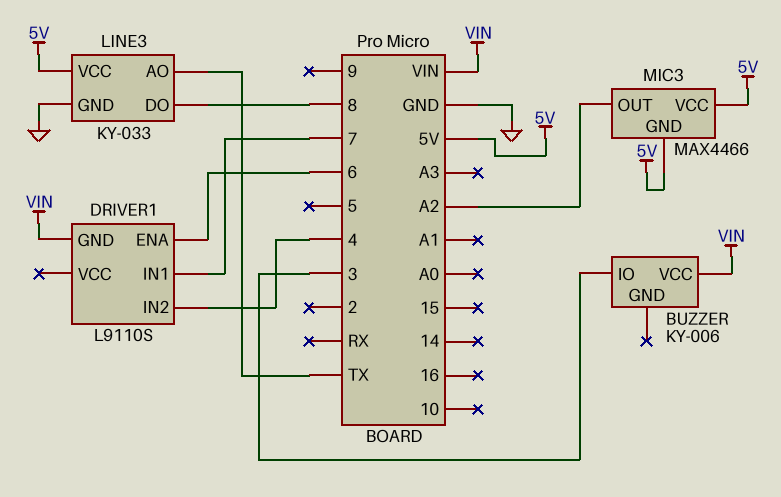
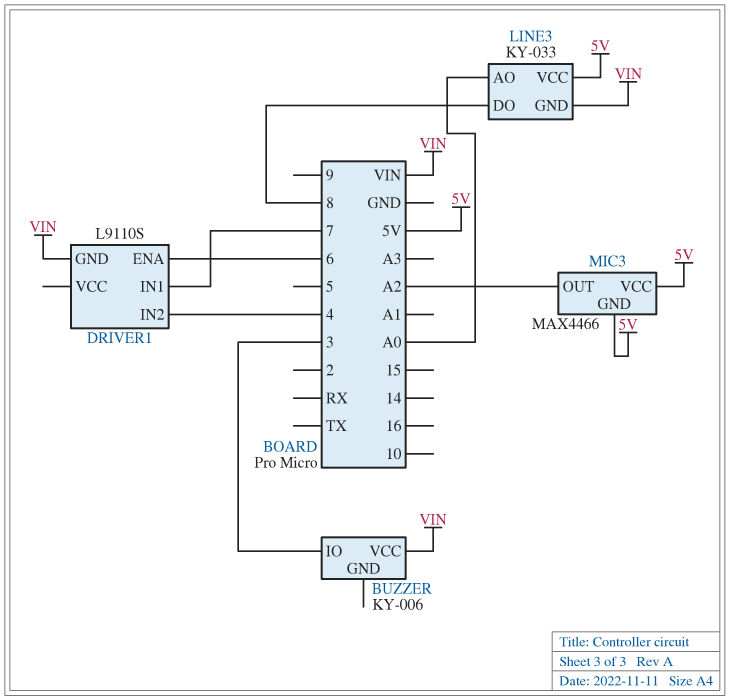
LINE3 pin AO: TX -> A0
LINE3 pin GND: GND -> VIN

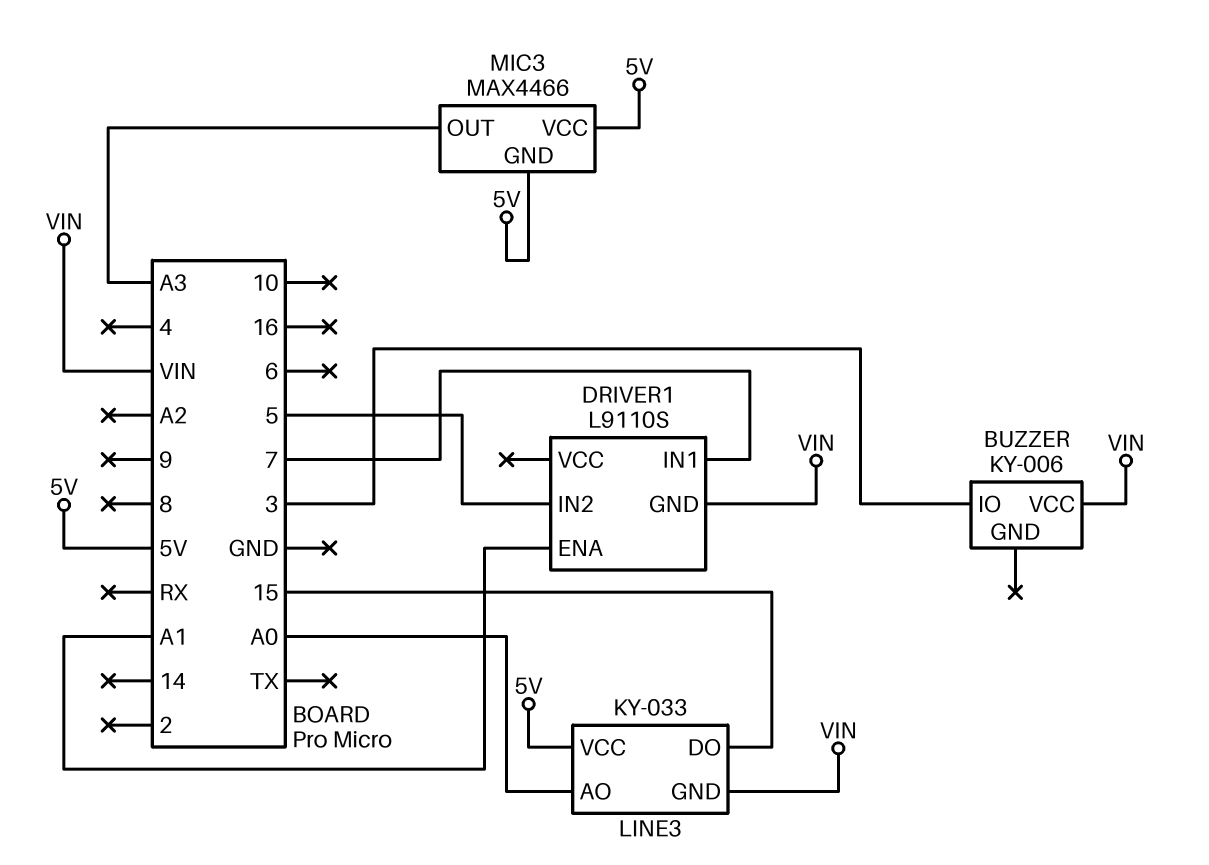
DRIVER1 pin ENA: 6 -> A1
DRIVER1 pin IN2: 4 -> 5
LINE3 pin DO: 8 -> 15
MIC3 pin OUT: A2 -> A3

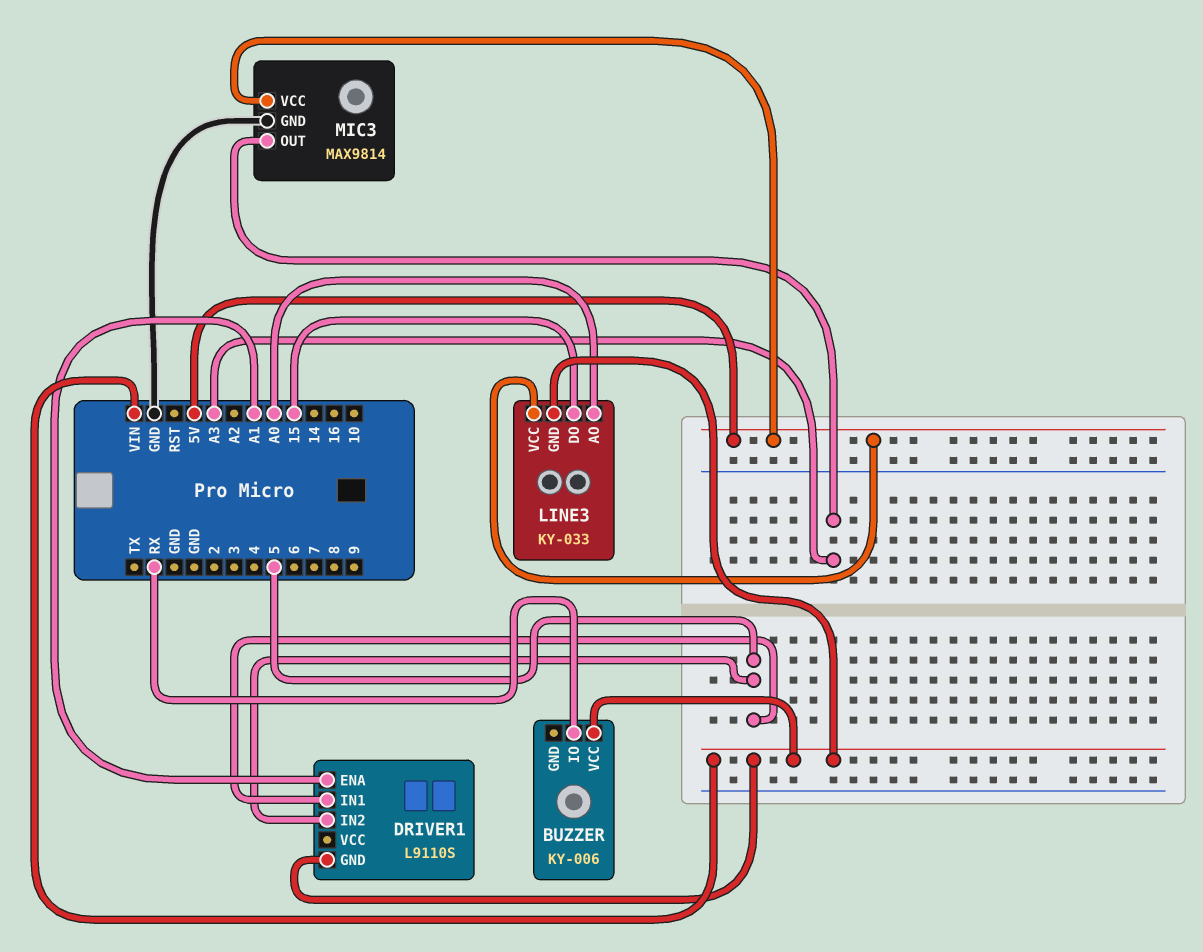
BUZZER pin IO: 3 -> RX
DRIVER1 pin IN1: 7 -> 5
MIC3: MAX4466 -> MAX9814
MIC3 pin GND: 5V -> GND

